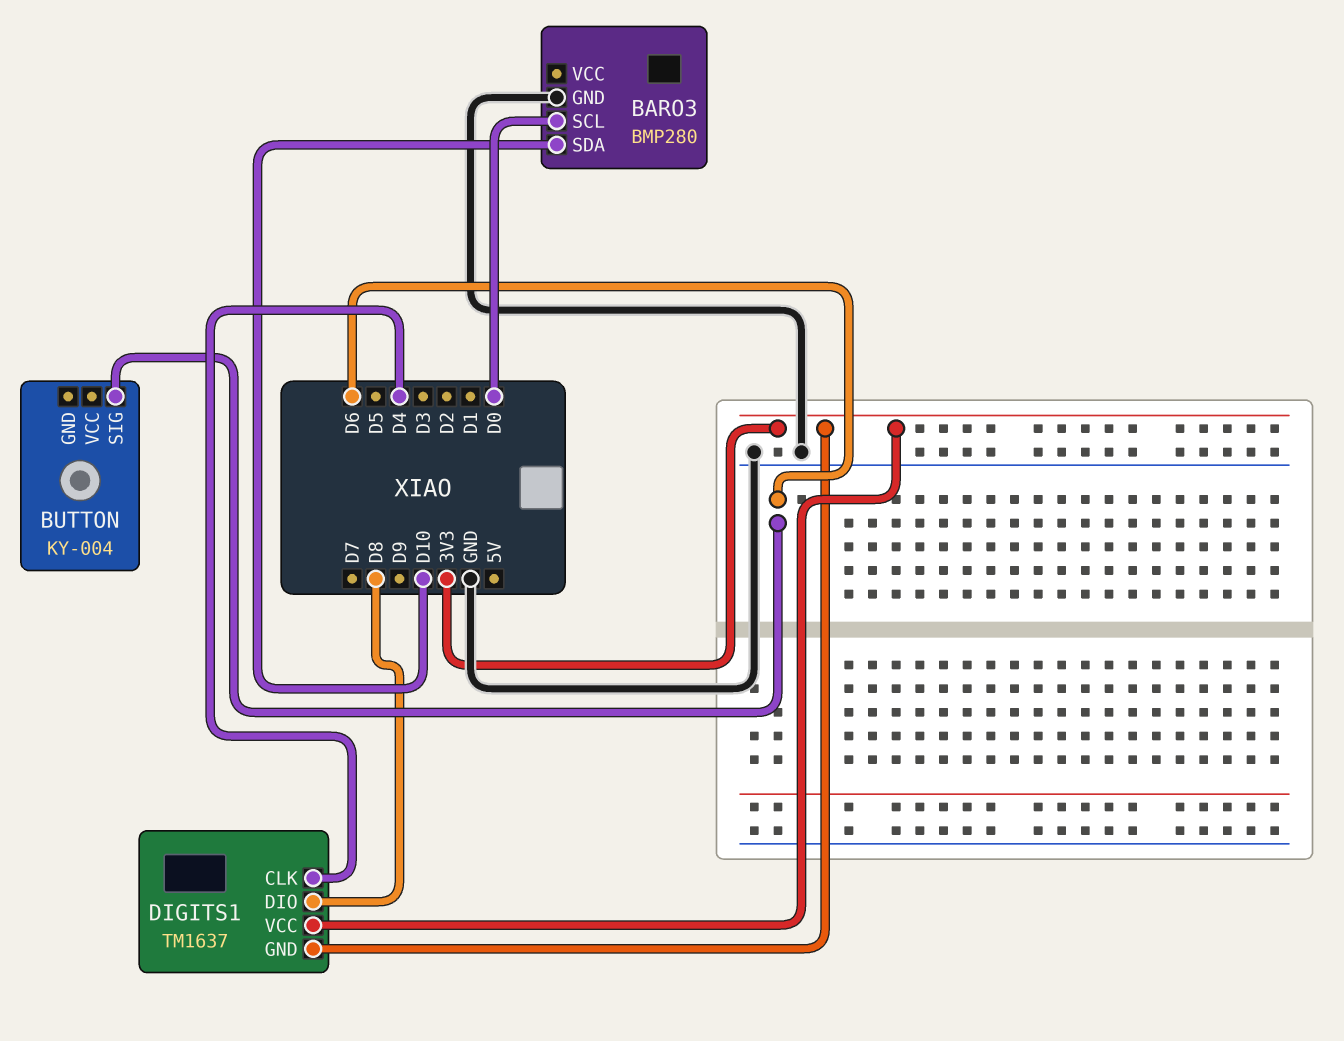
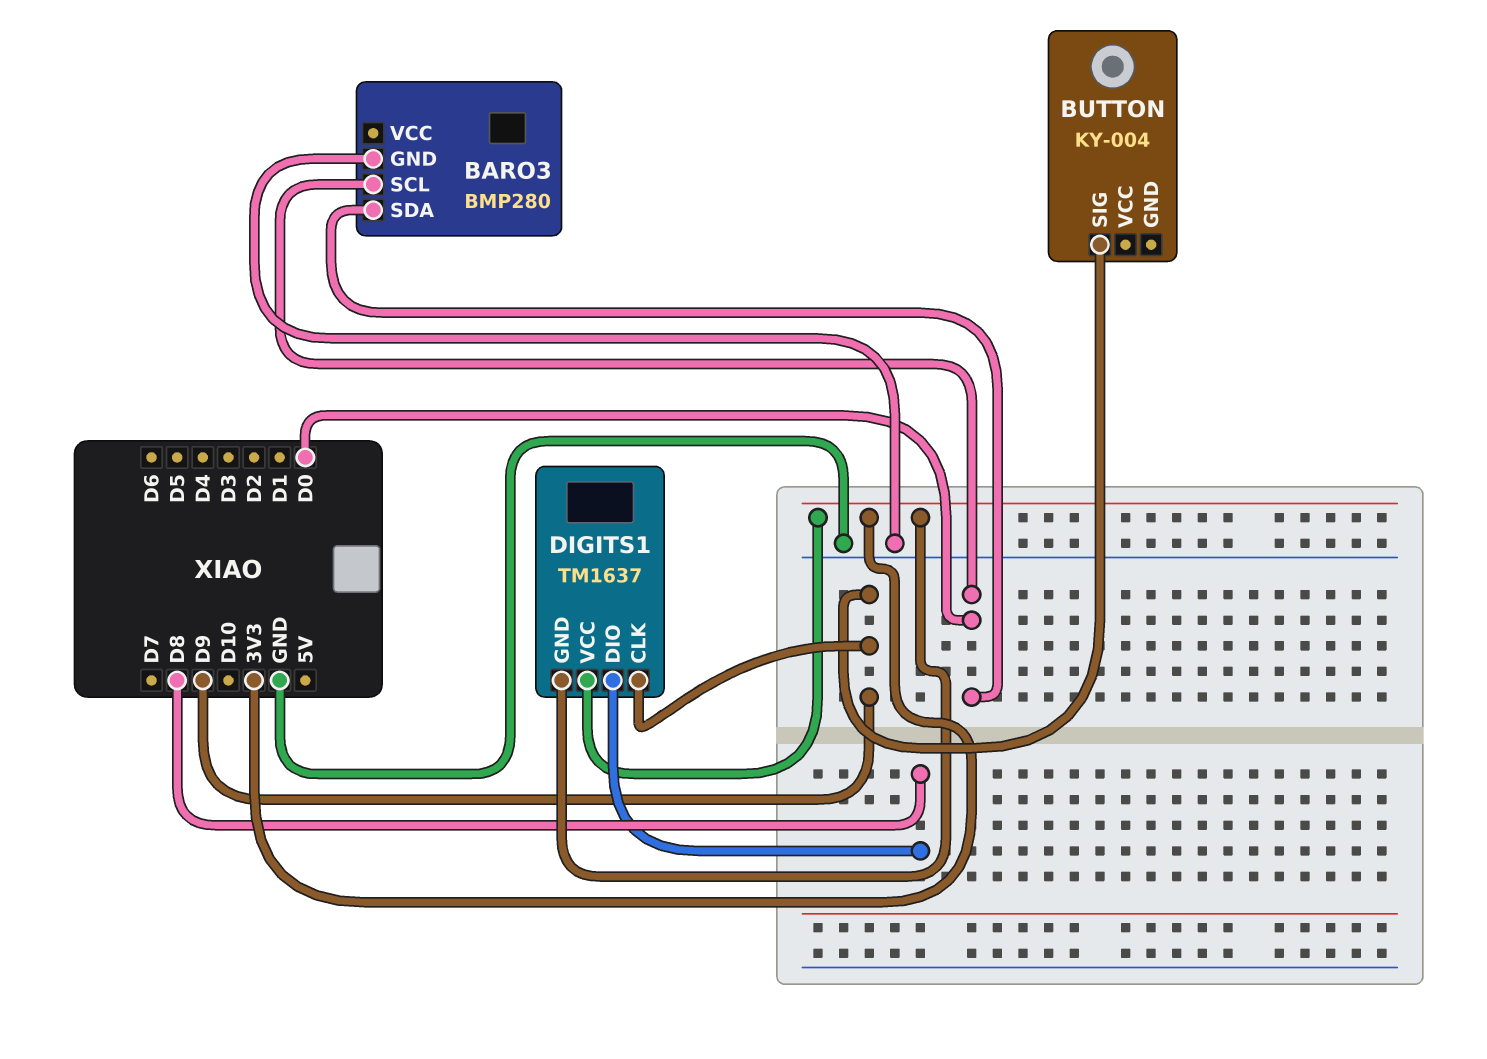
BARO3 pin SDA: D10 -> D0
BUTTON pin SIG: D6 -> D9
DIGITS1 pin CLK: D4 -> D9

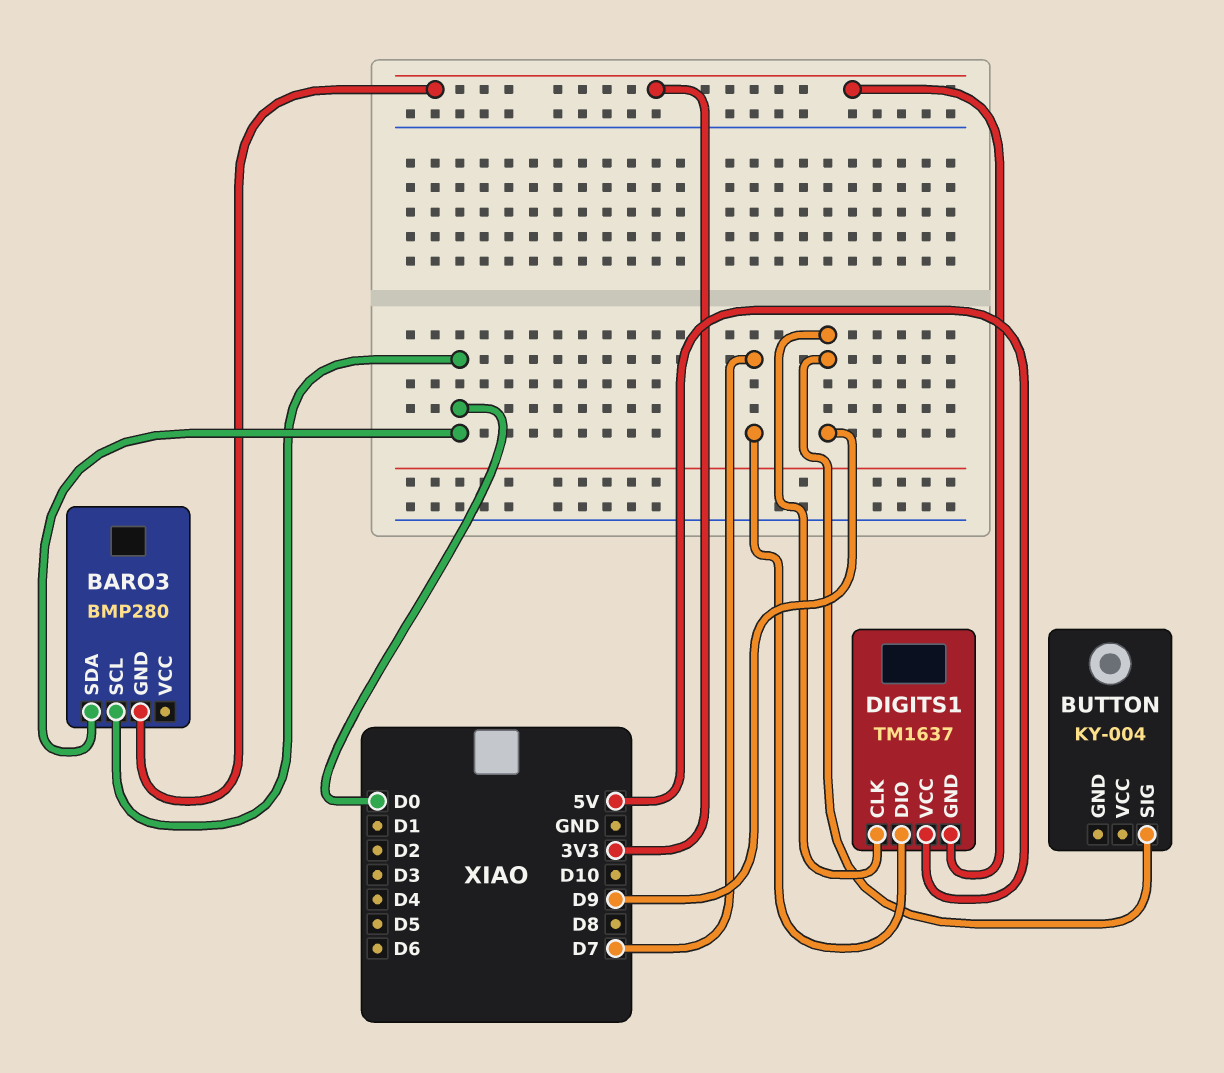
BARO3 pin GND: GND -> 3V3
DIGITS1 pin DIO: D8 -> D7
DIGITS1 pin VCC: 3V3 -> 5V

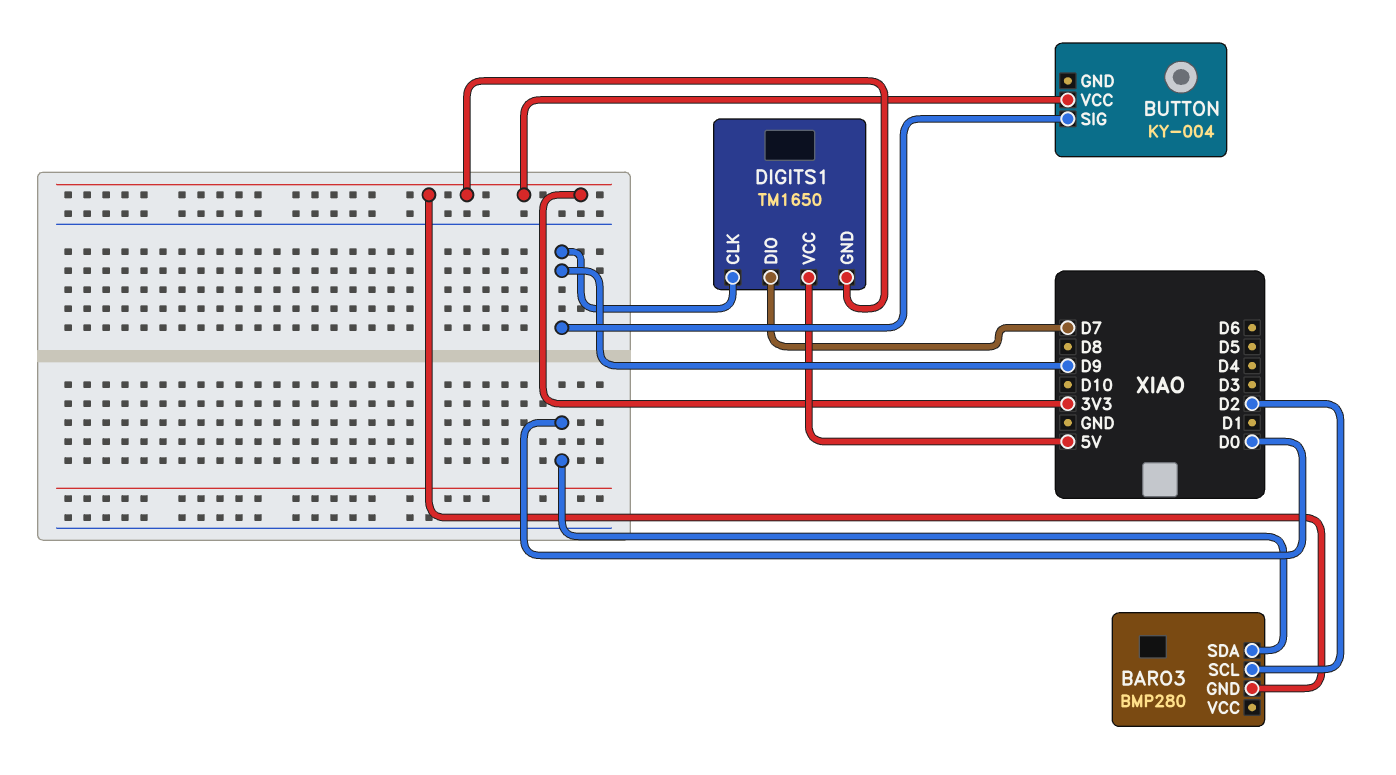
BARO3 pin SCL: D0 -> D2
BUTTON pin VCC: none -> 3V3
DIGITS1: TM1637 -> TM1650

